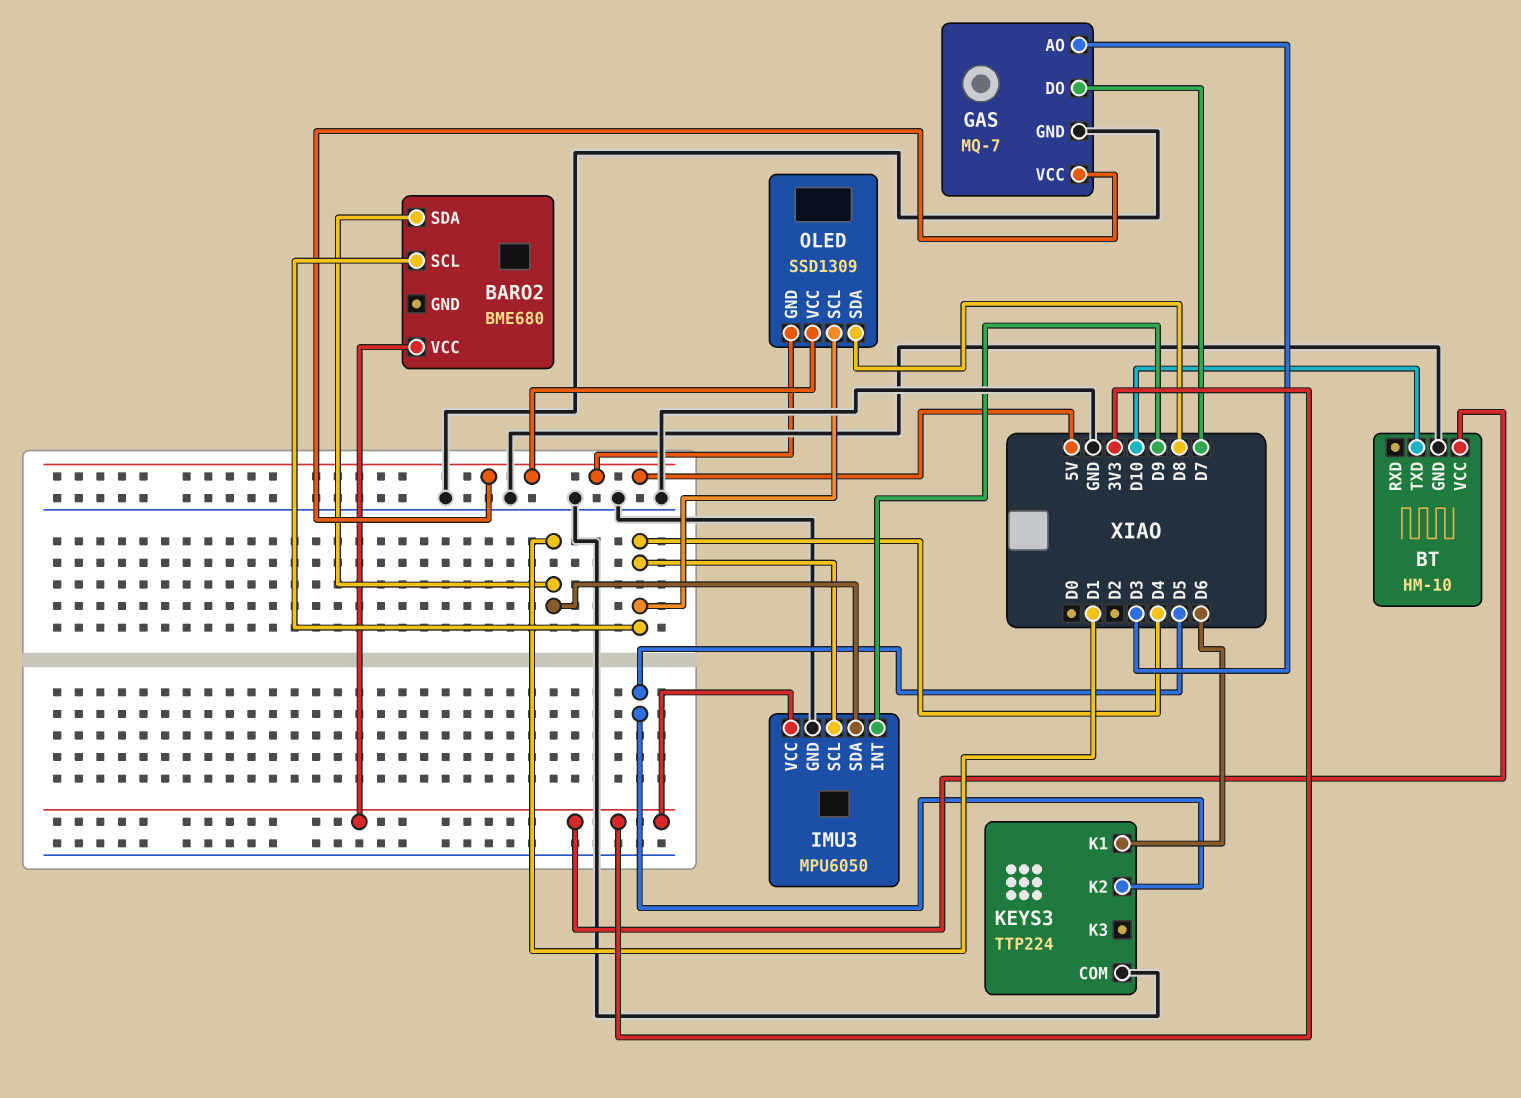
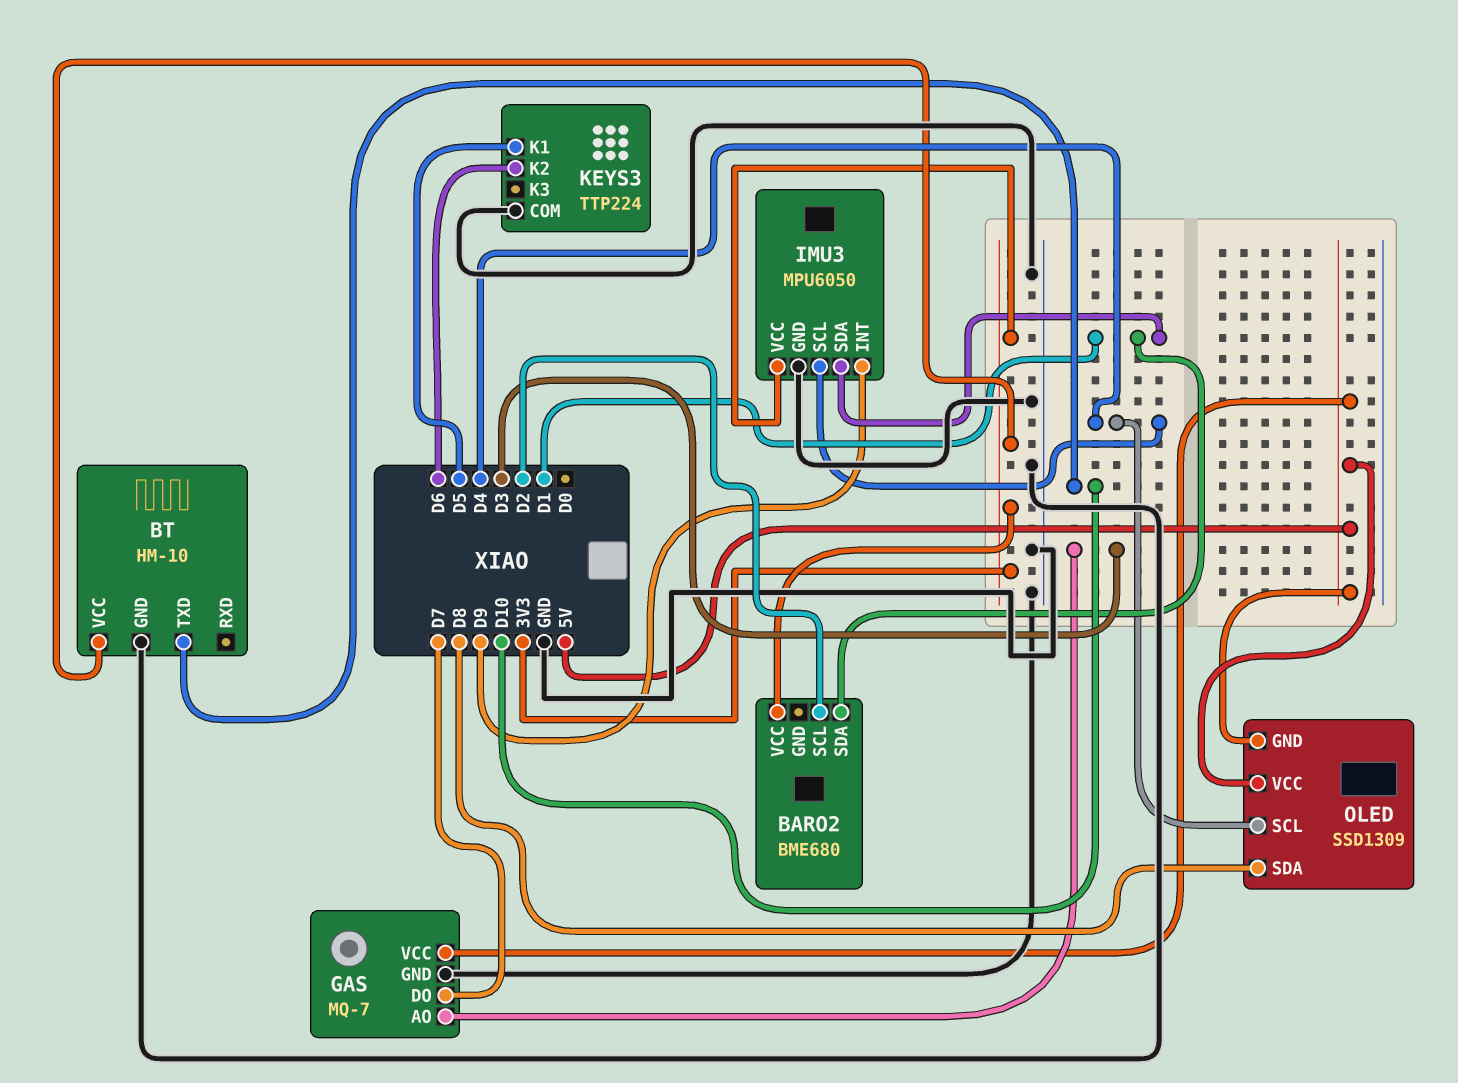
BARO2 pin SCL: D4 -> D2
KEYS3 pin K1: D6 -> D5
KEYS3 pin K2: D5 -> D6

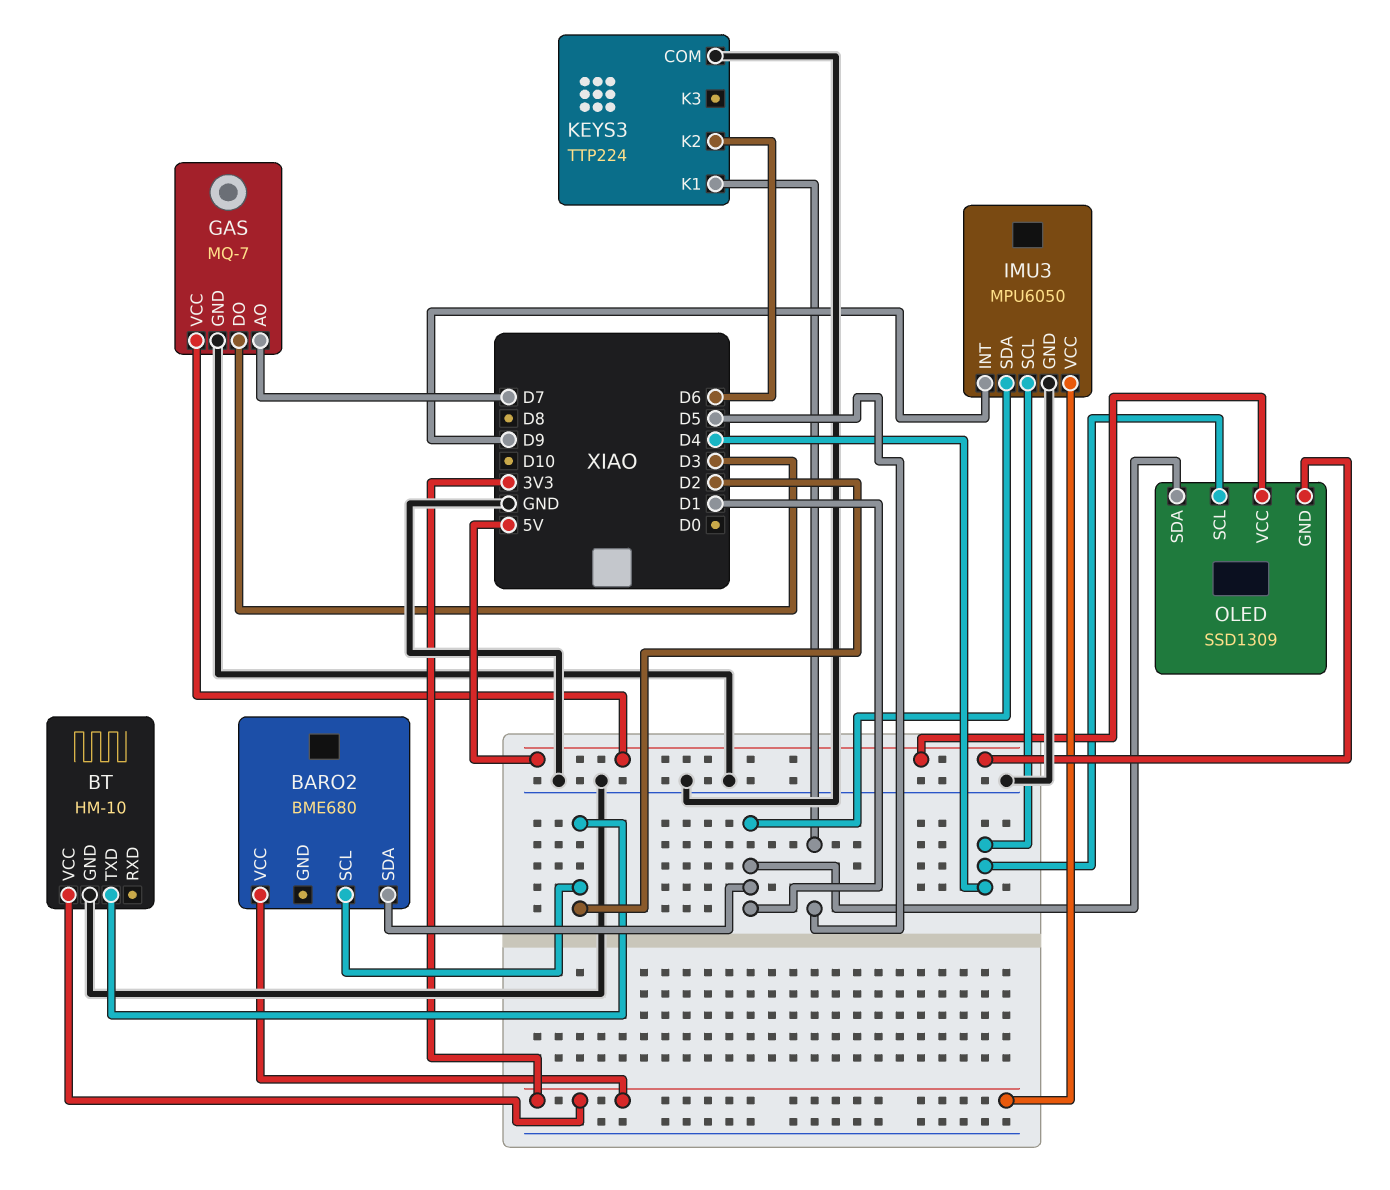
BT pin TXD: D10 -> D2
GAS pin AO: D3 -> D7
GAS pin DO: D7 -> D3
OLED pin SDA: D8 -> D1

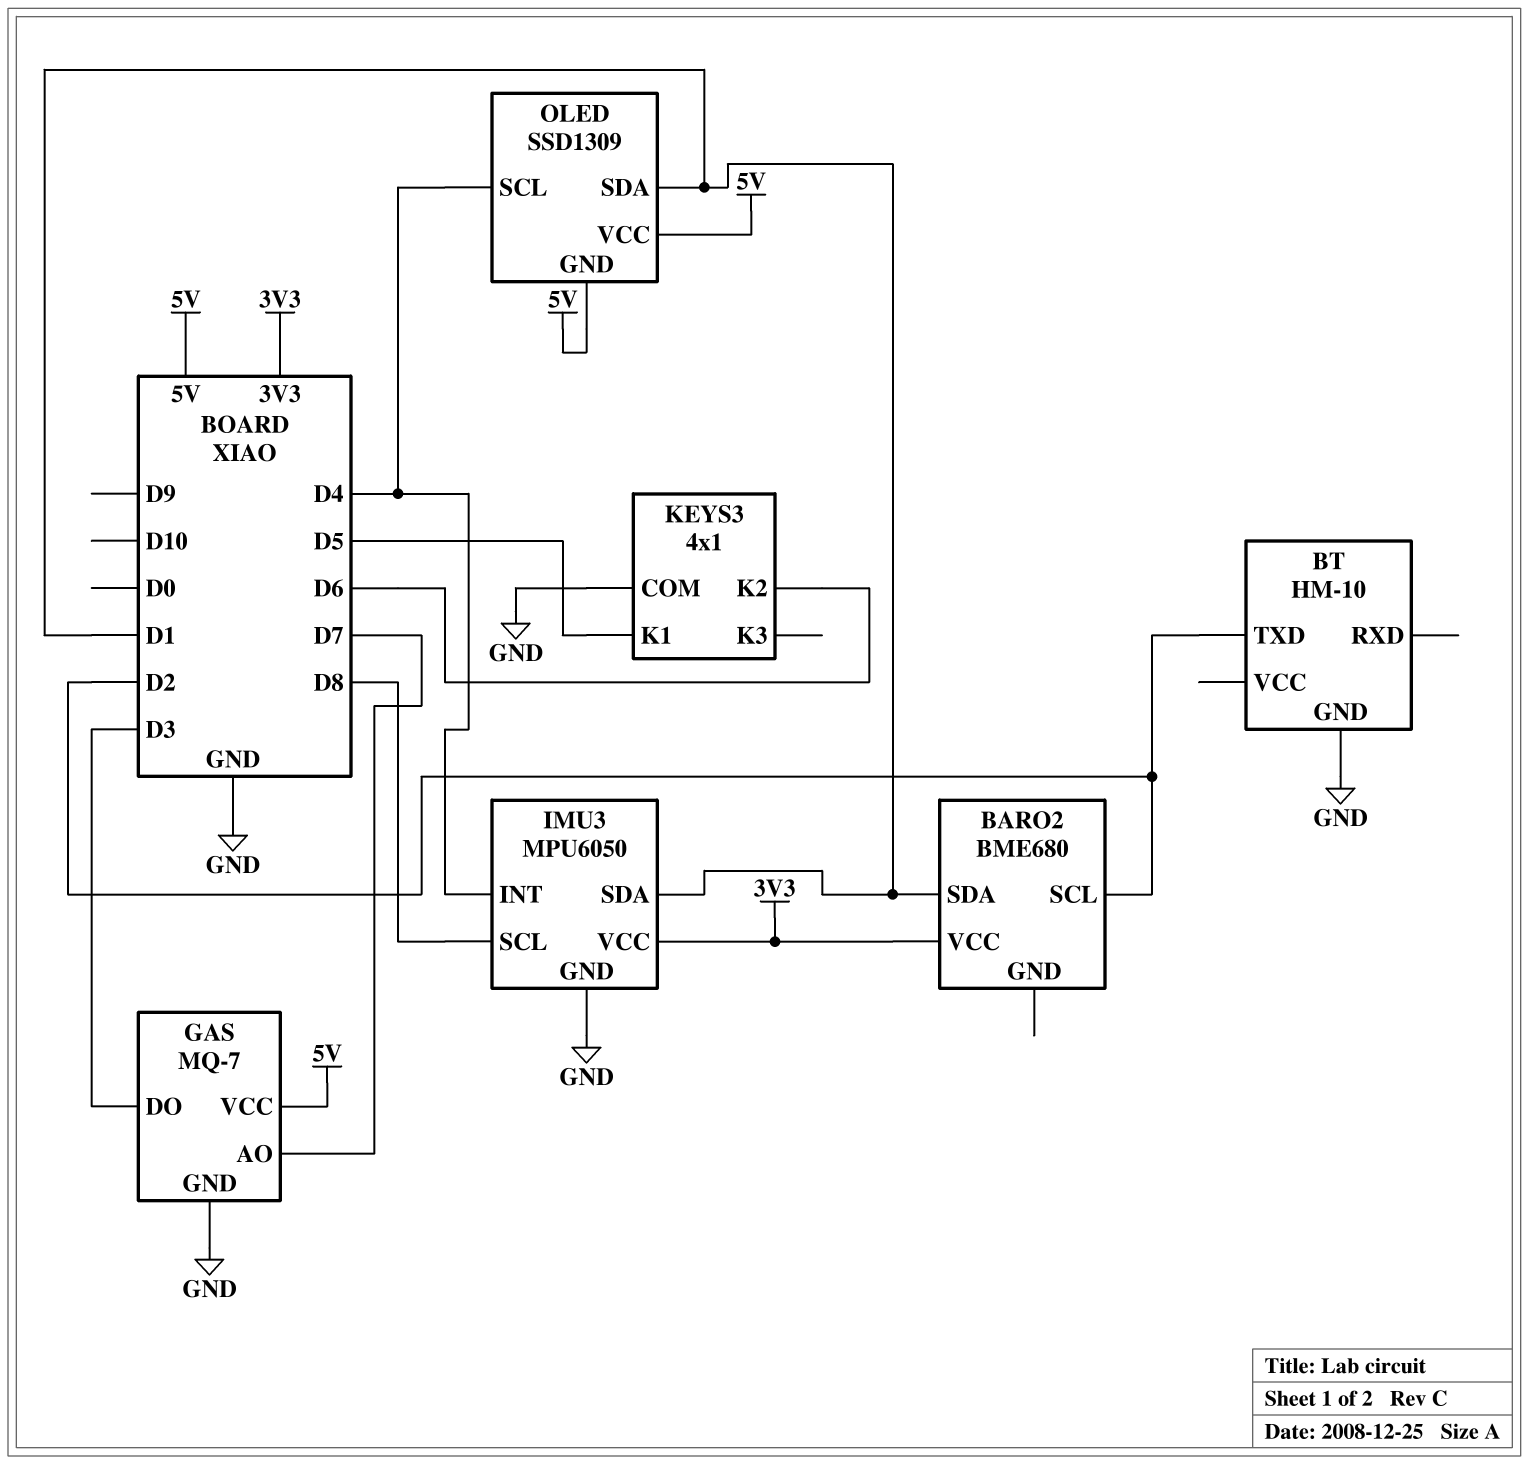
BT pin VCC: 3V3 -> none
IMU3 pin INT: D9 -> D4
IMU3 pin SCL: D4 -> D8
KEYS3: TTP224 -> 4x1

